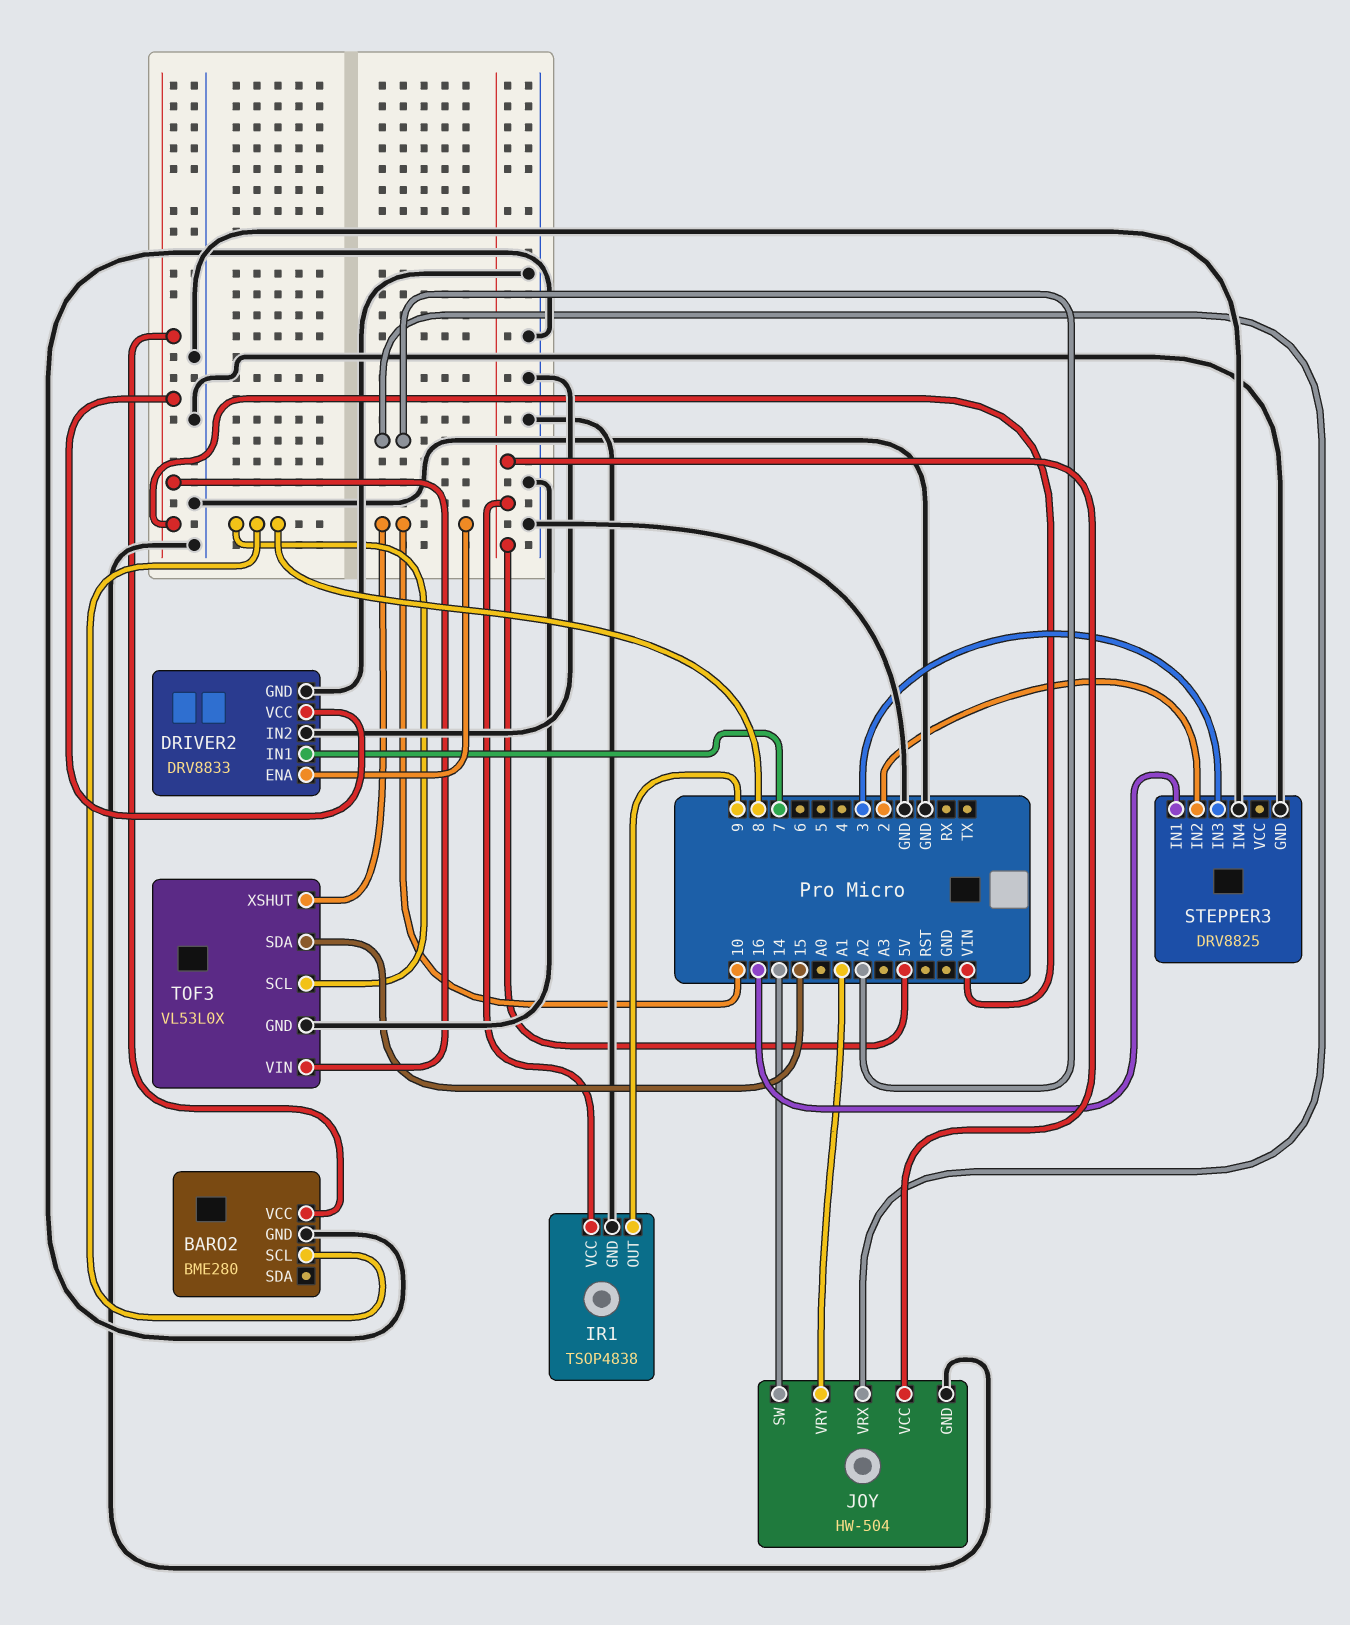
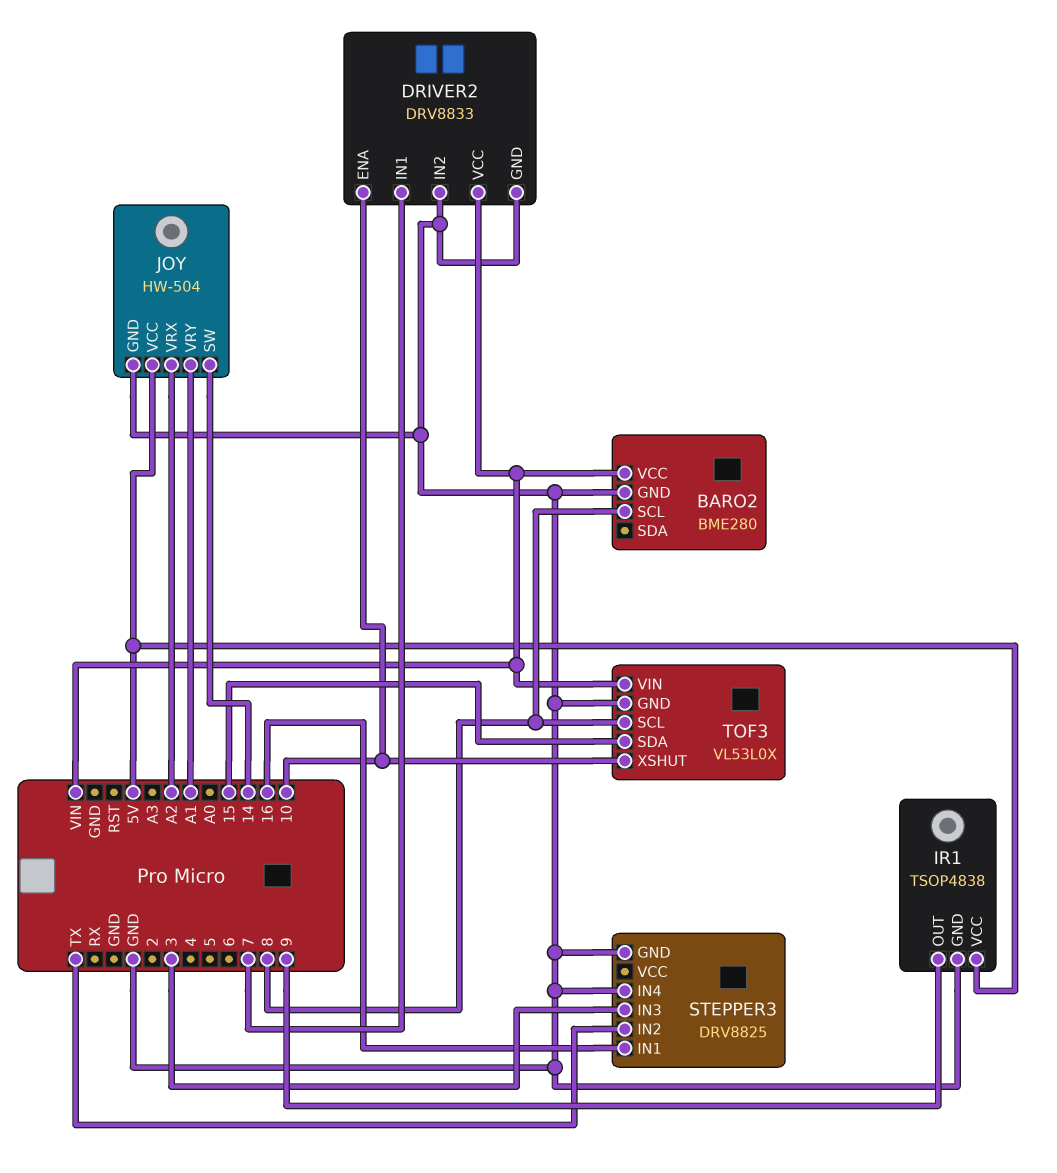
STEPPER3 pin IN2: 2 -> TX

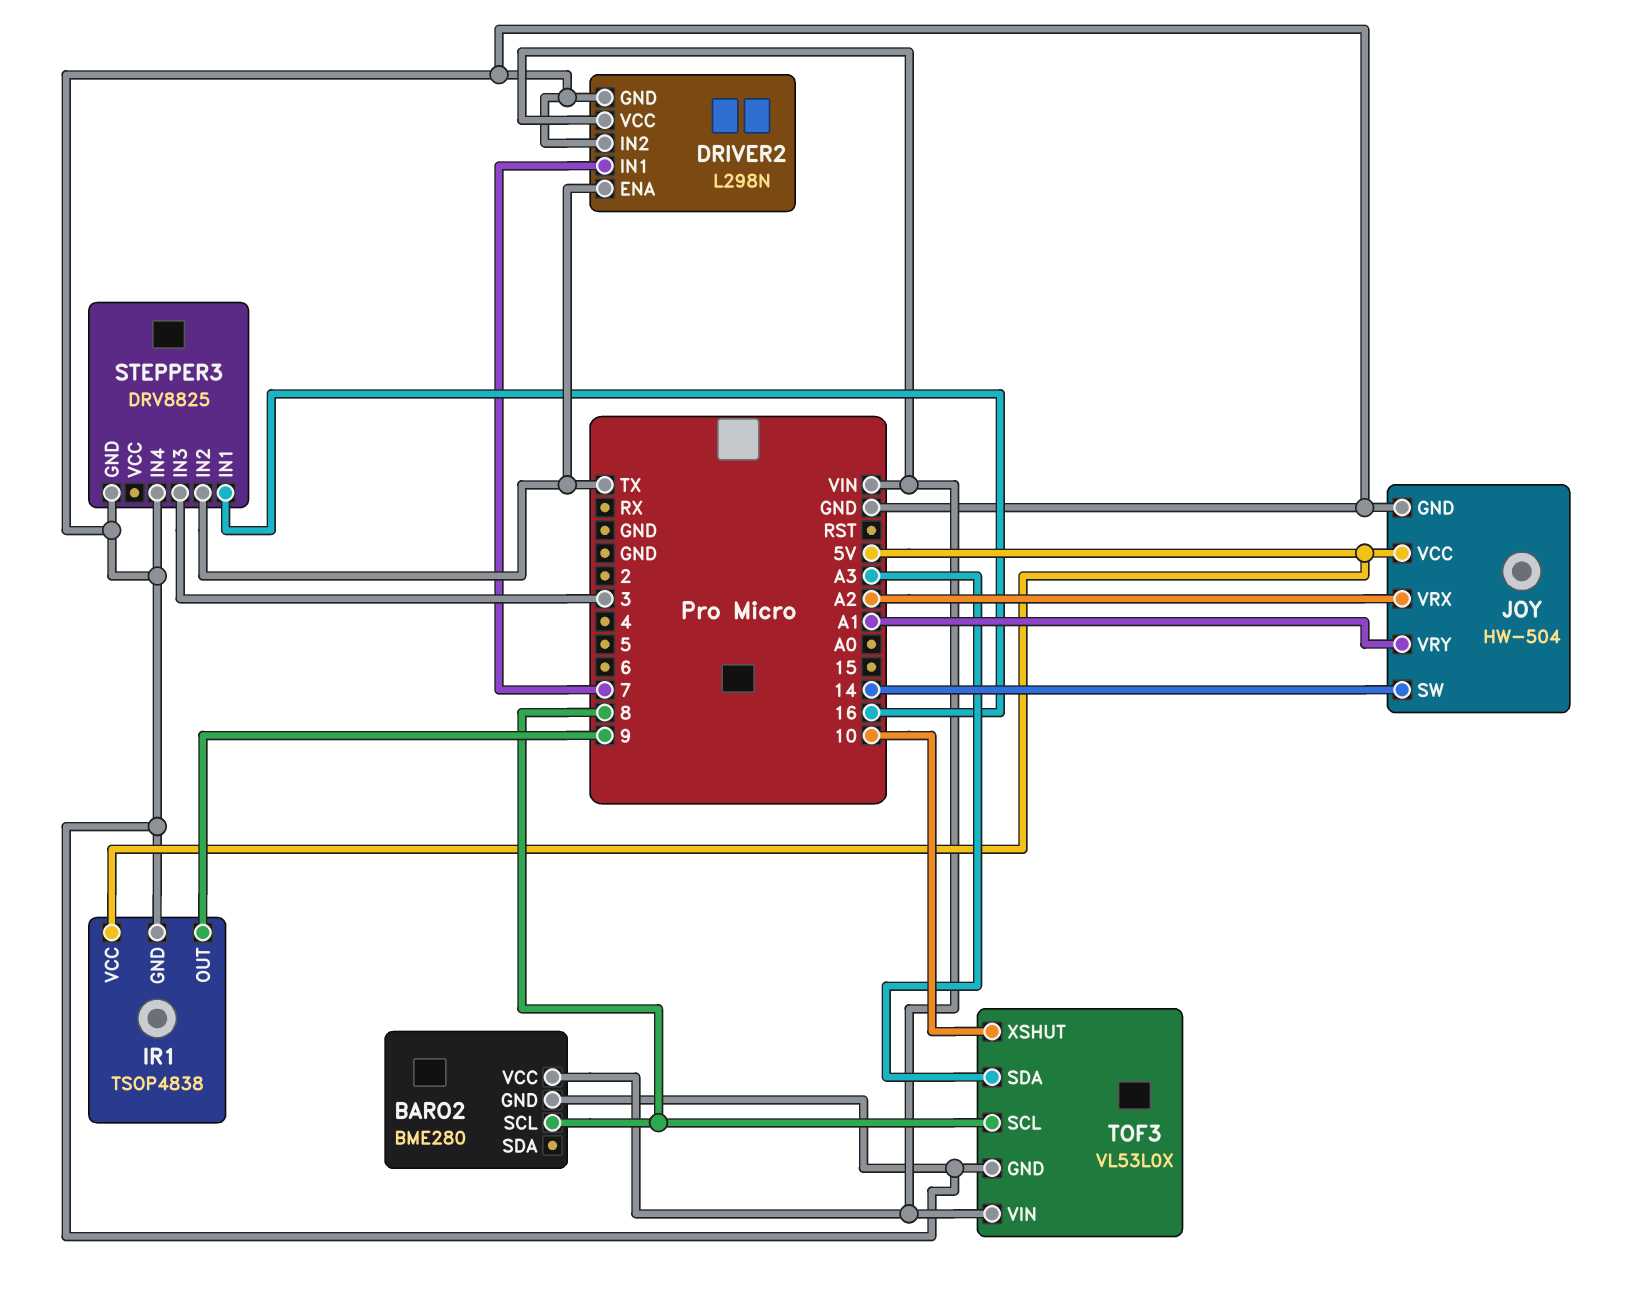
DRIVER2: DRV8833 -> L298N
DRIVER2 pin ENA: 10 -> TX
TOF3 pin SDA: 15 -> A3

